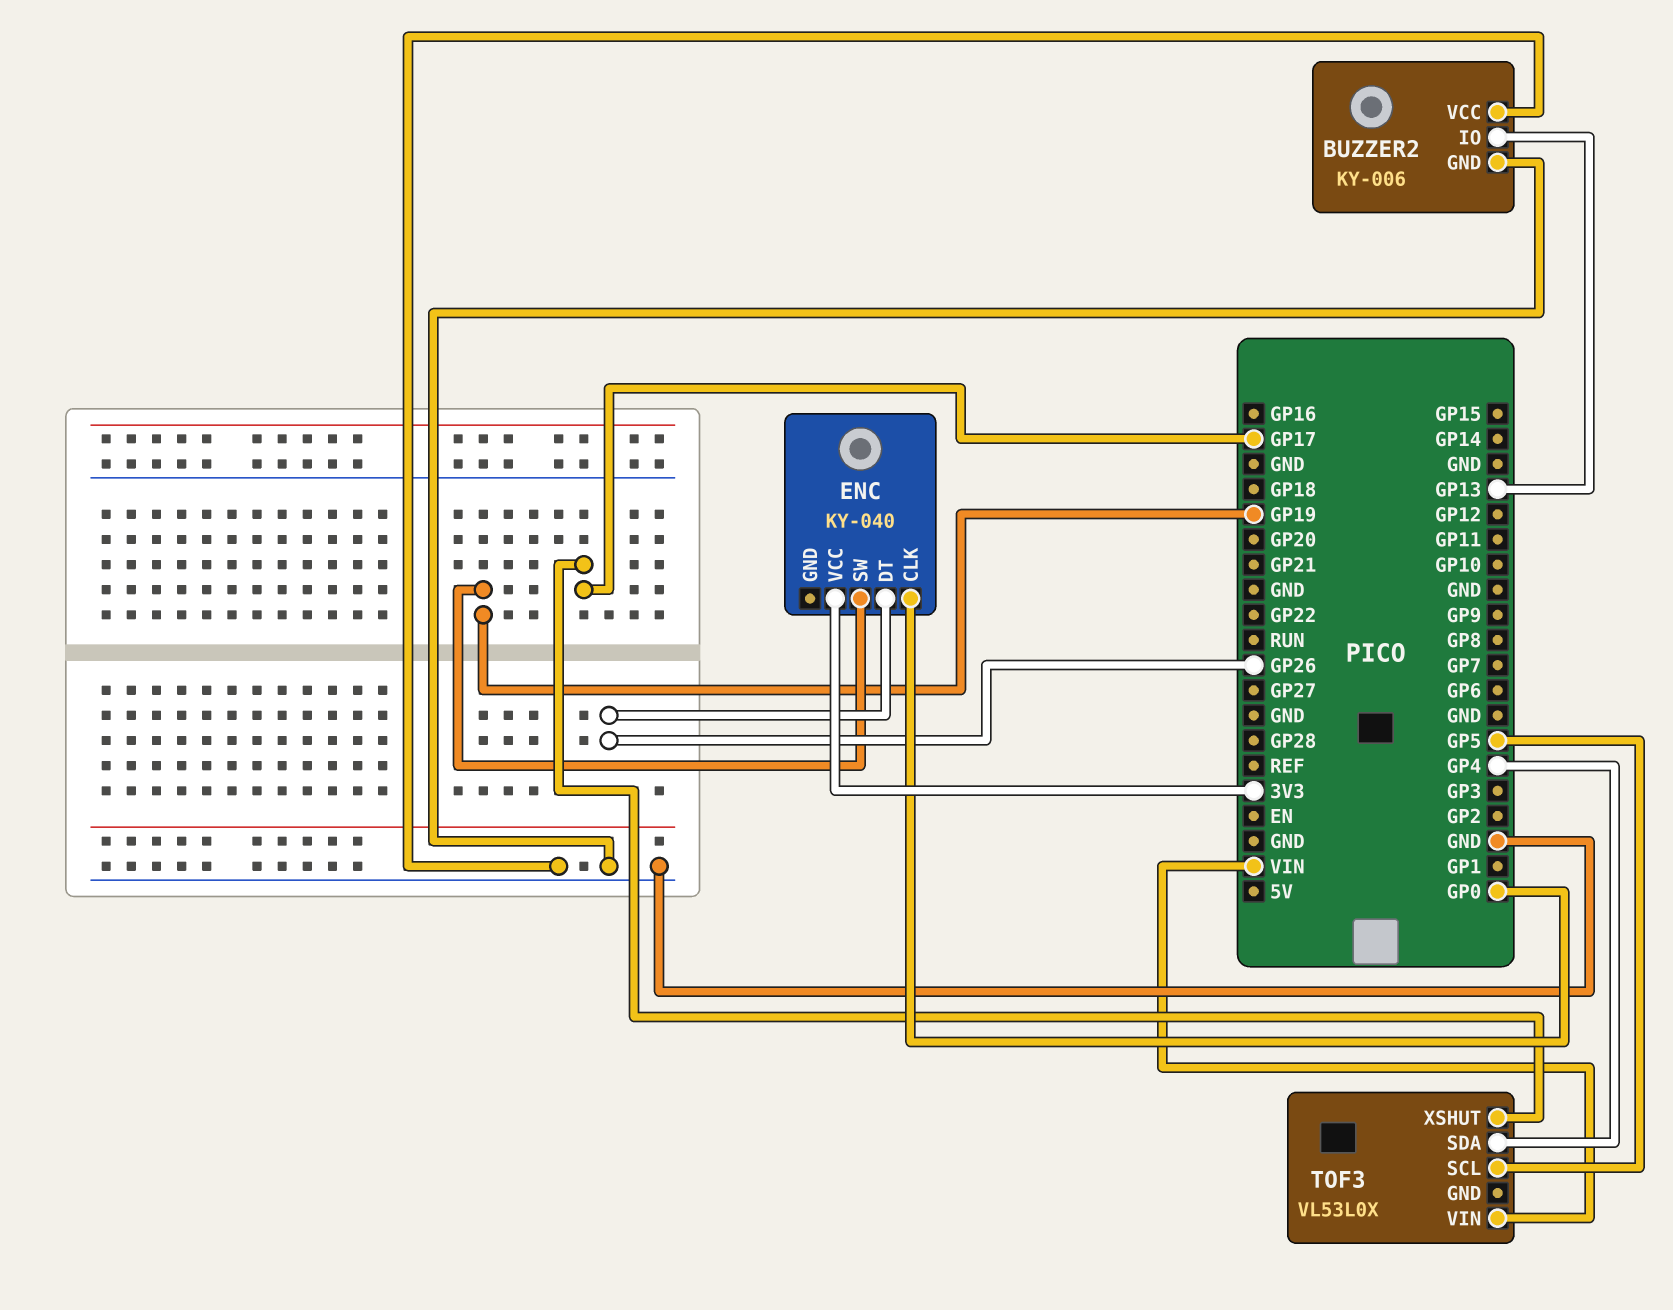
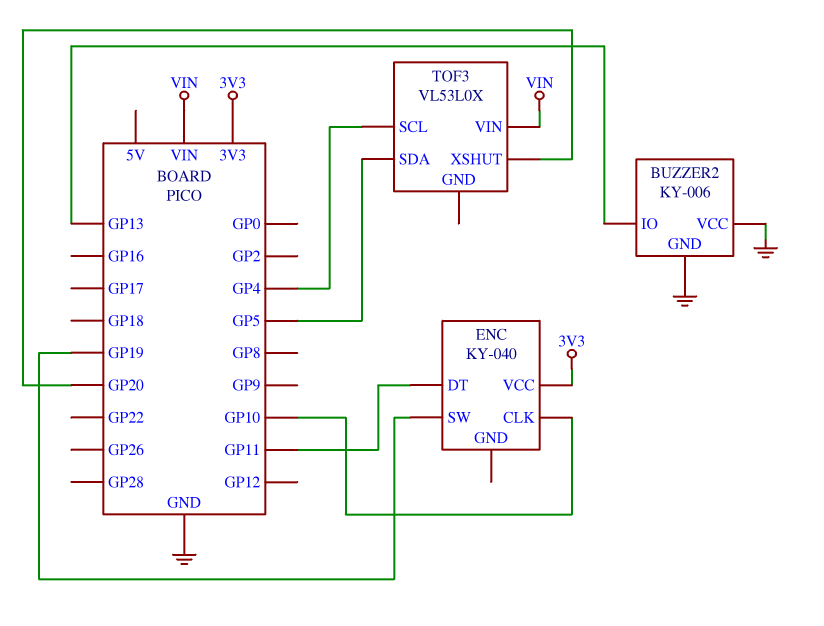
ENC pin CLK: GP0 -> GP10
ENC pin DT: GP26 -> GP11
TOF3 pin SCL: GP5 -> GP4
TOF3 pin SDA: GP4 -> GP5
TOF3 pin XSHUT: GP17 -> GP20

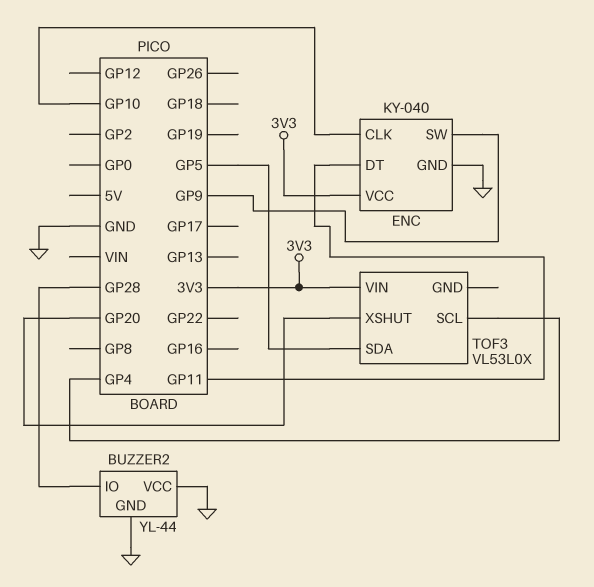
BUZZER2: KY-006 -> YL-44
BUZZER2 pin IO: GP13 -> GP28
ENC pin GND: none -> GND
ENC pin SW: GP19 -> GP9
TOF3 pin VIN: VIN -> 3V3

